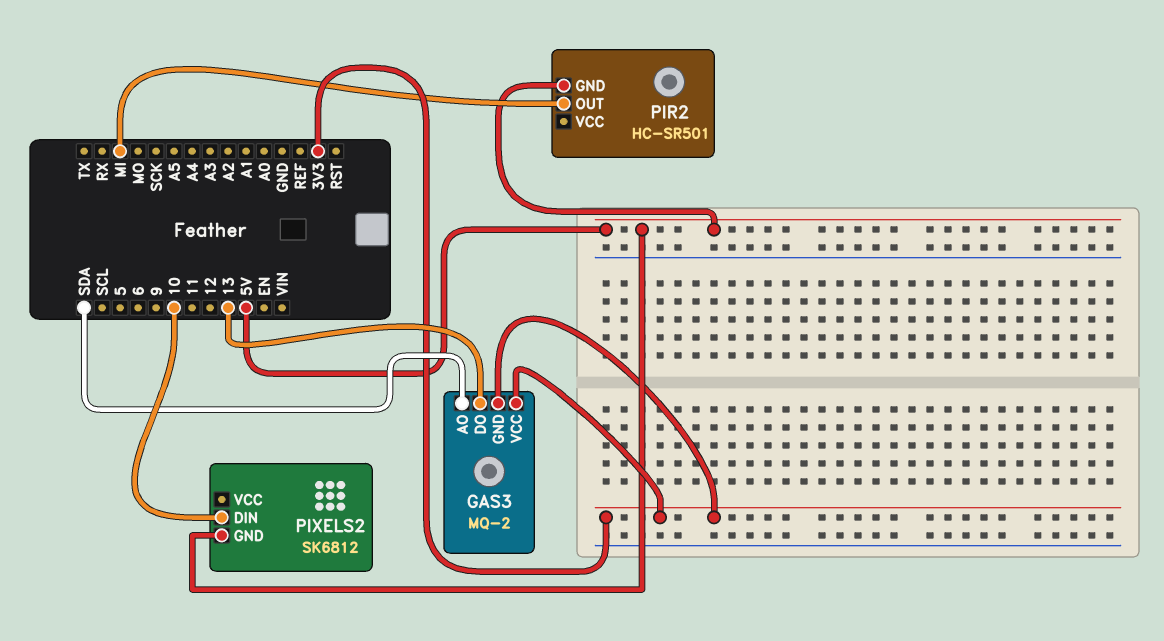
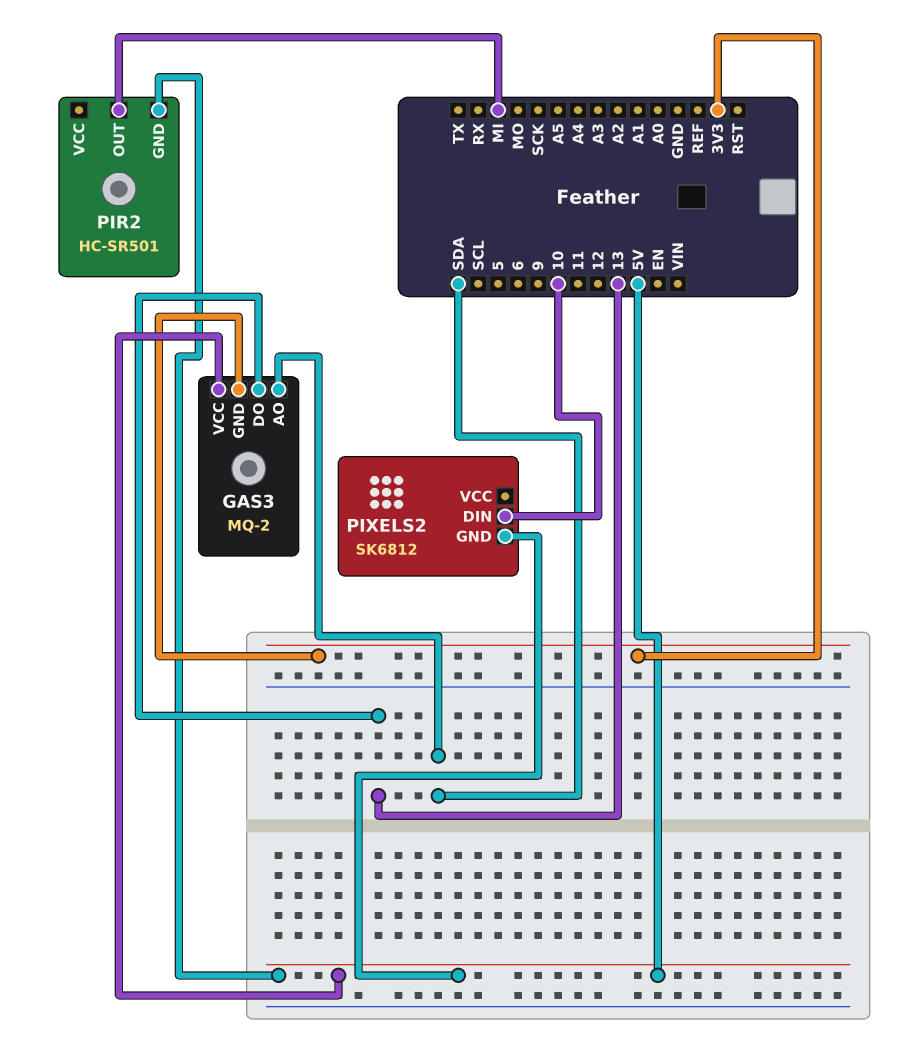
GAS3 pin VCC: 3V3 -> 5V

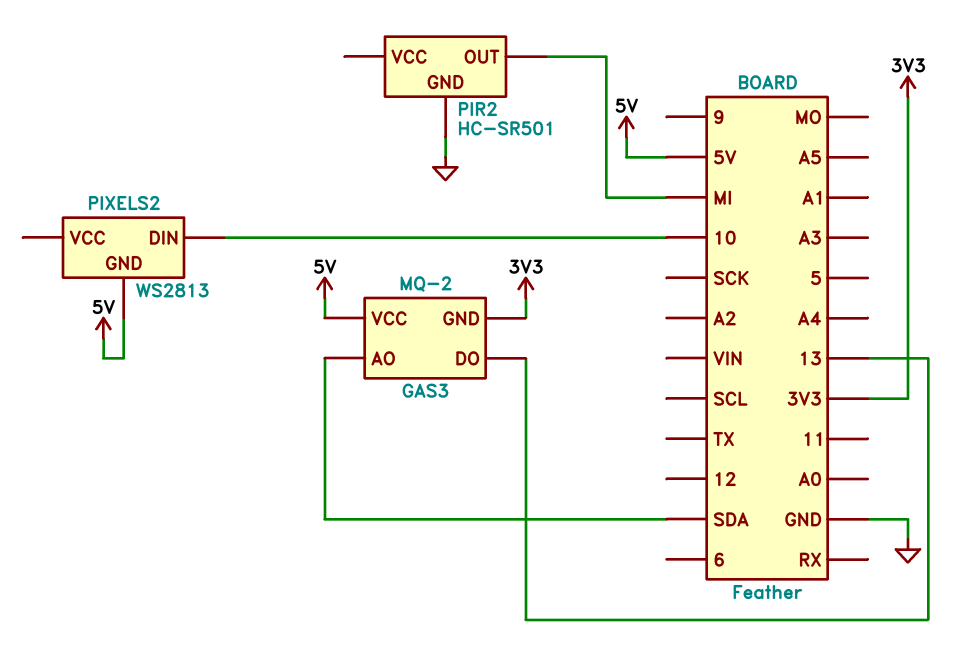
PIR2 pin GND: 5V -> GND
PIXELS2: SK6812 -> WS2813

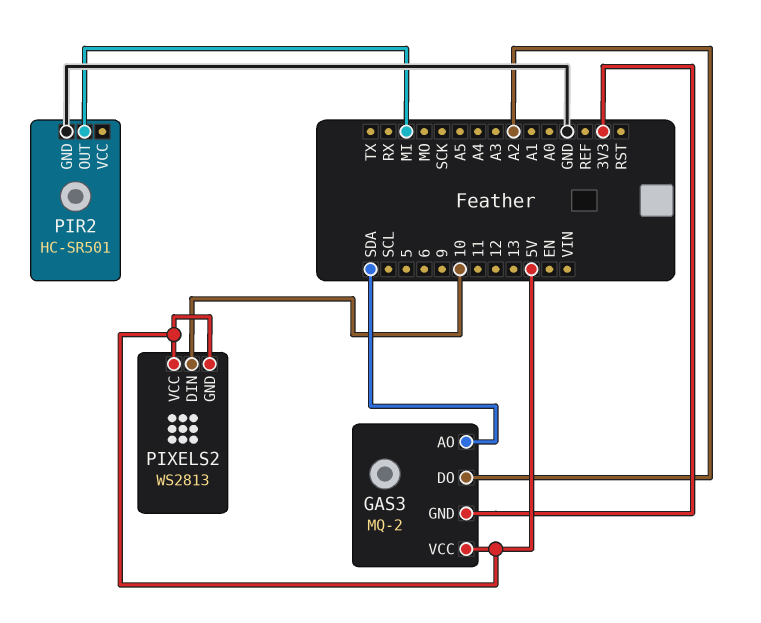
GAS3 pin DO: 13 -> A2
PIXELS2 pin VCC: none -> 5V

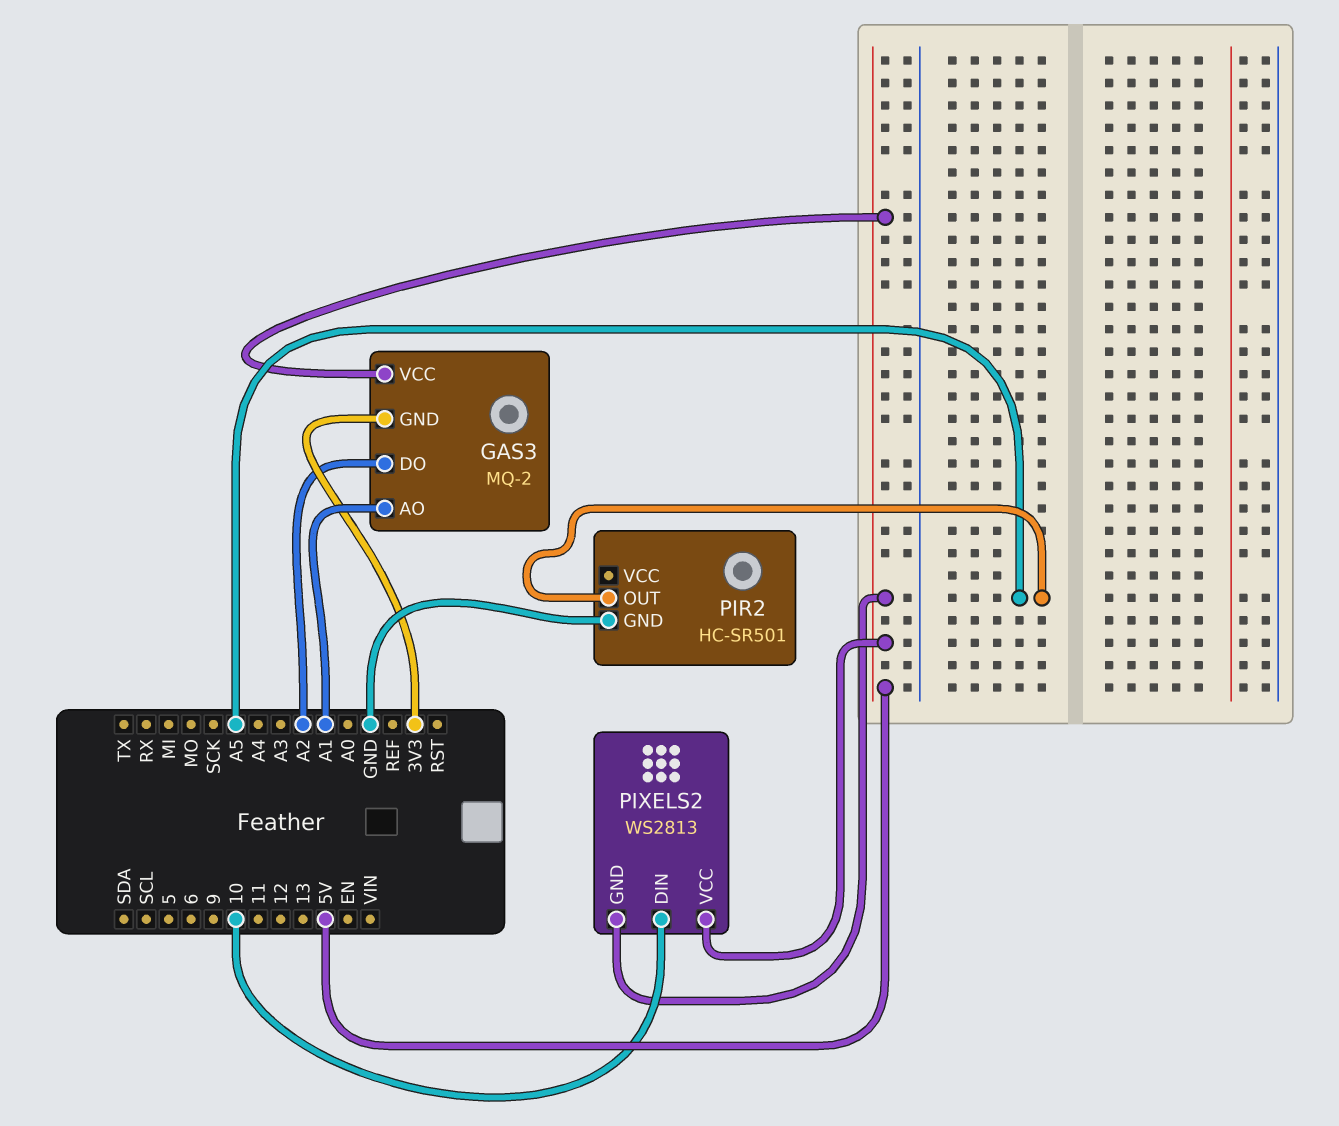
GAS3 pin AO: SDA -> A1
PIR2 pin OUT: MI -> A5

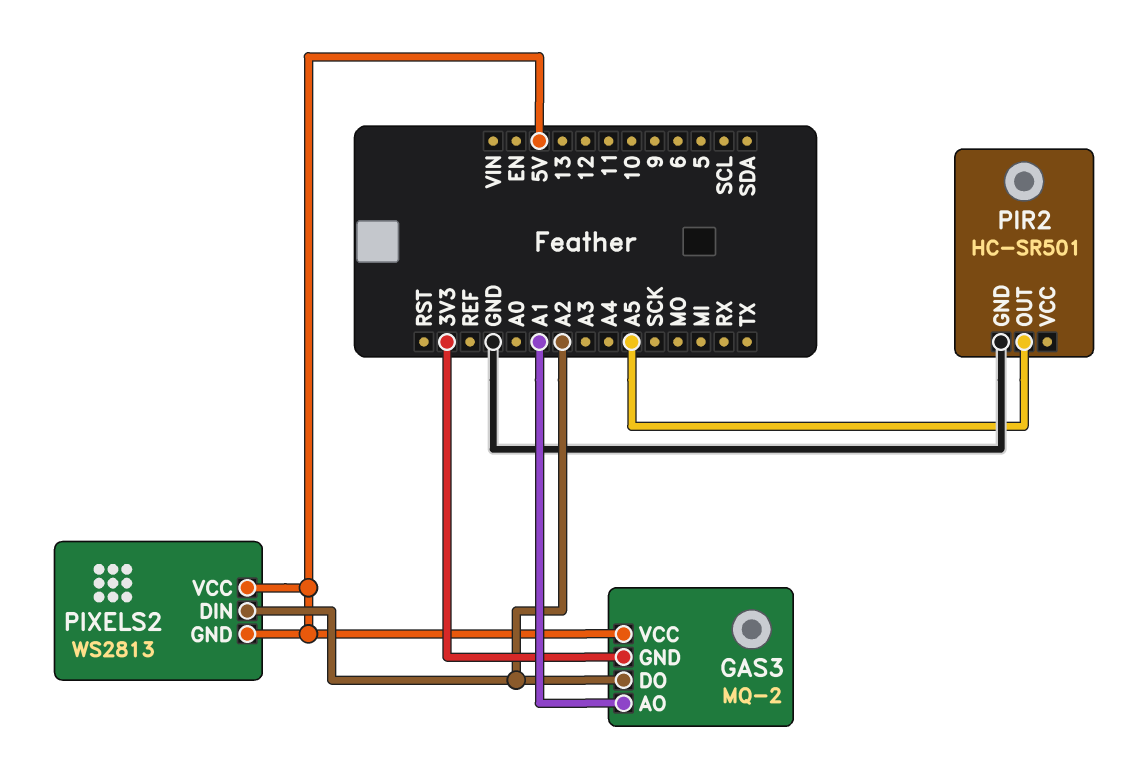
PIXELS2 pin DIN: 10 -> A2

